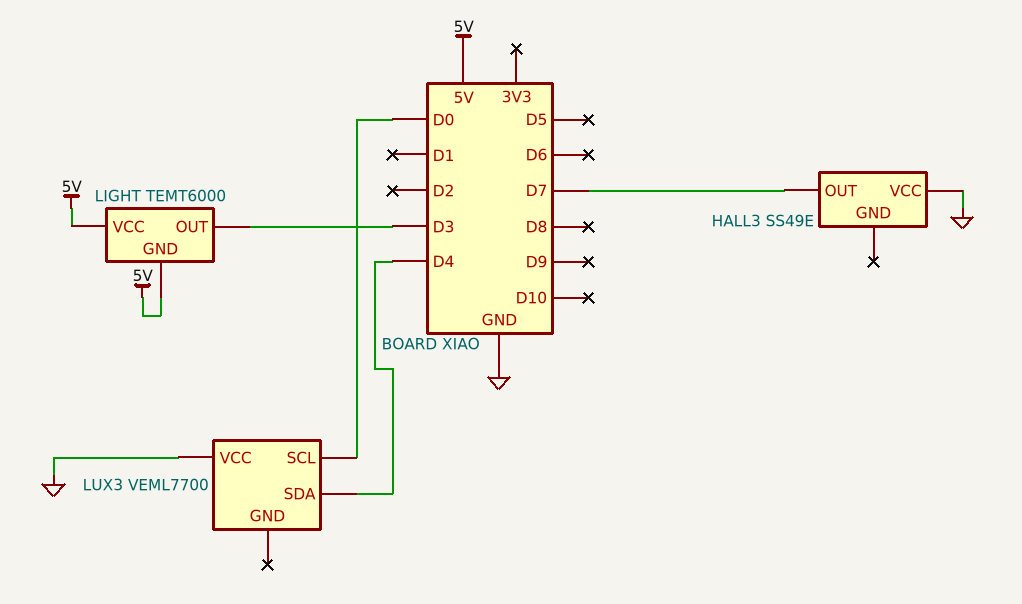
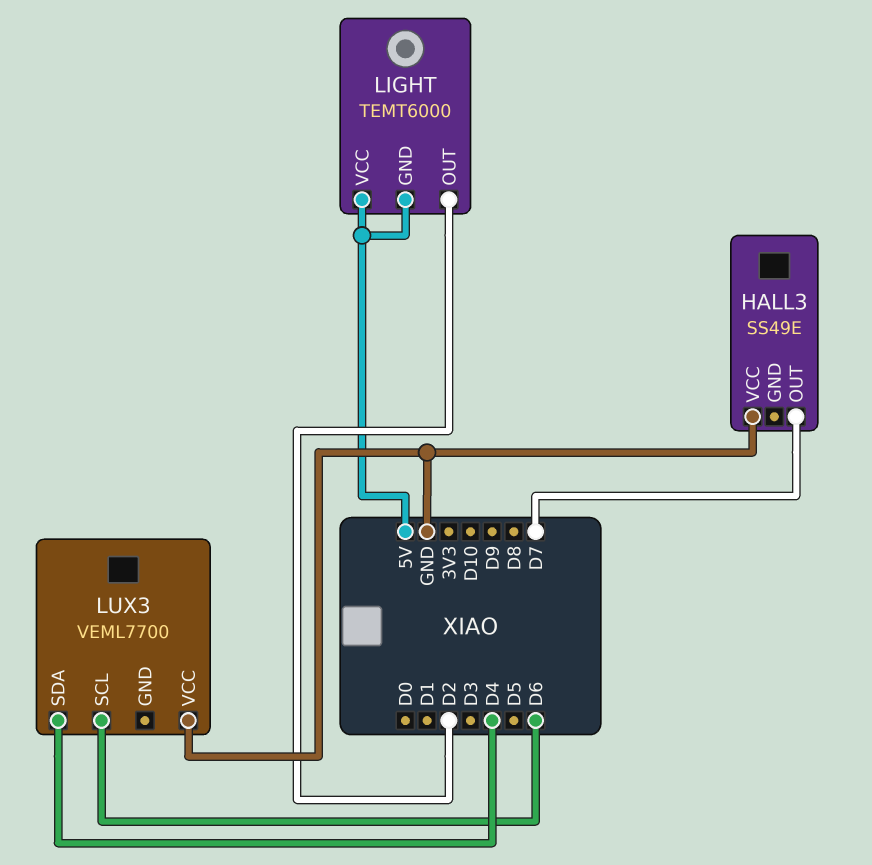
LIGHT pin OUT: D3 -> D2
LUX3 pin SCL: D0 -> D6

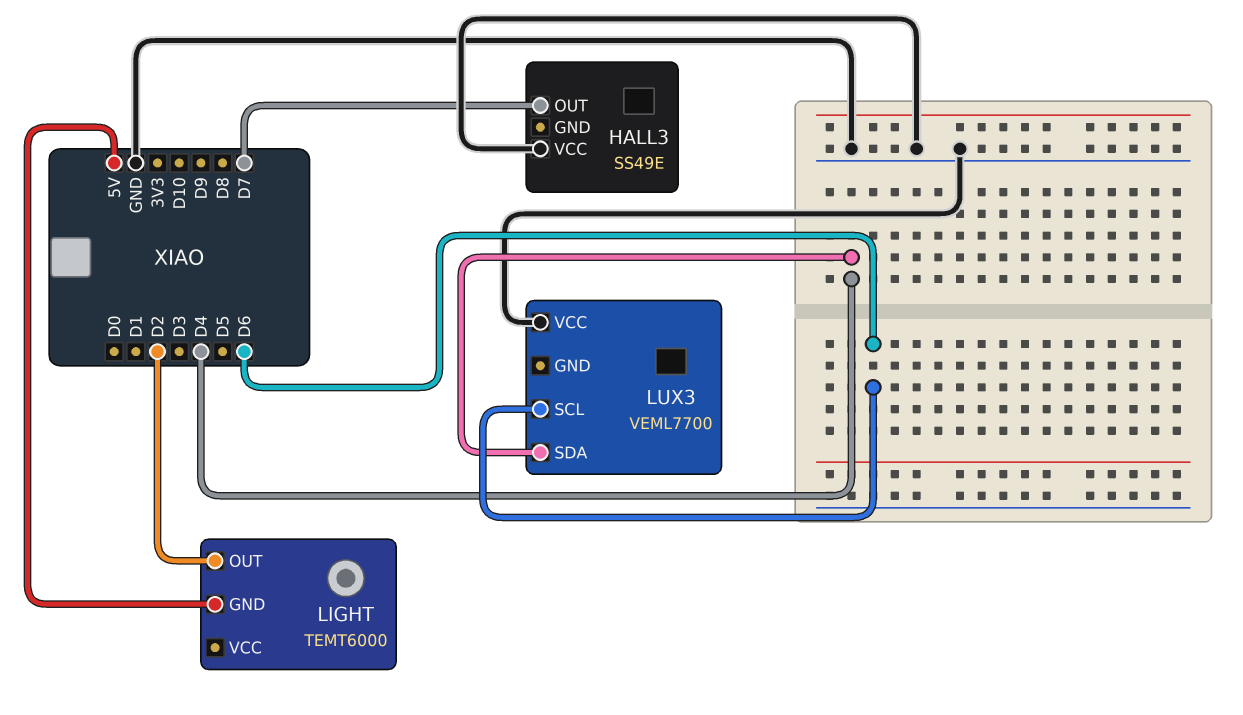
LIGHT pin VCC: 5V -> none

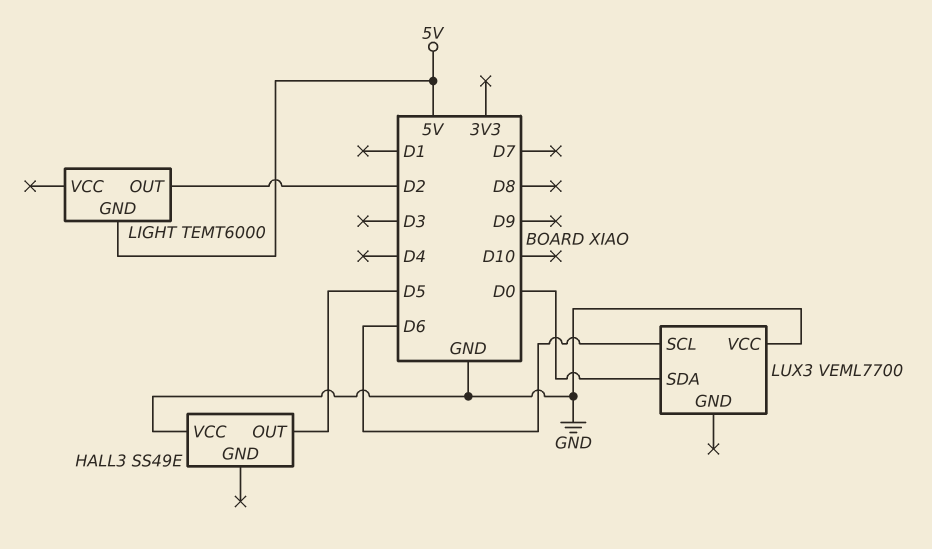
HALL3 pin OUT: D7 -> D5
LUX3 pin SDA: D4 -> D0

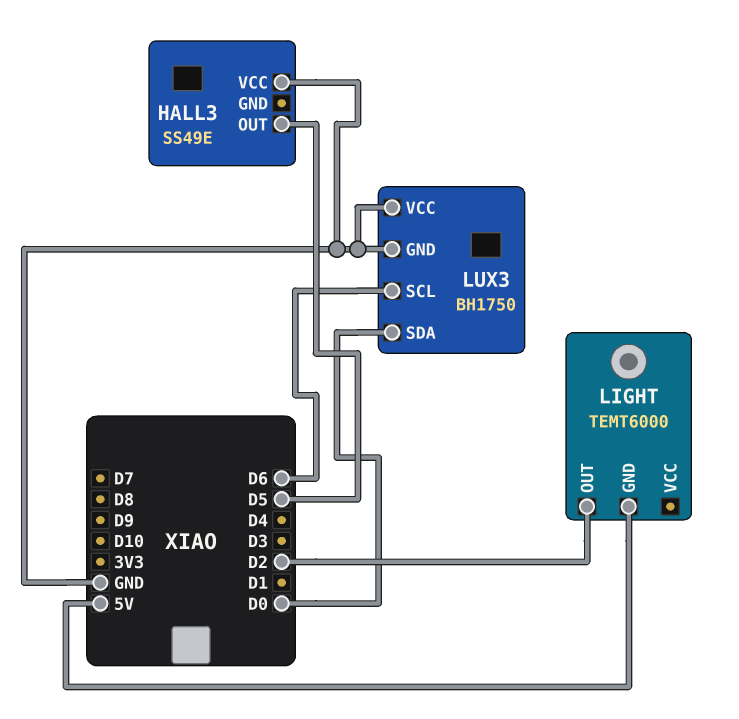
LUX3: VEML7700 -> BH1750
LUX3 pin GND: none -> GND

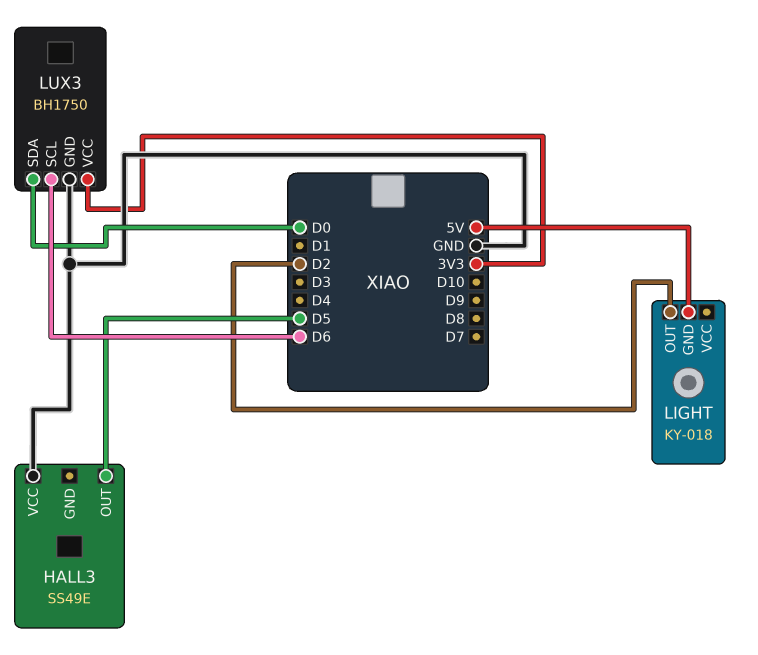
LIGHT: TEMT6000 -> KY-018
LUX3 pin VCC: GND -> 3V3

